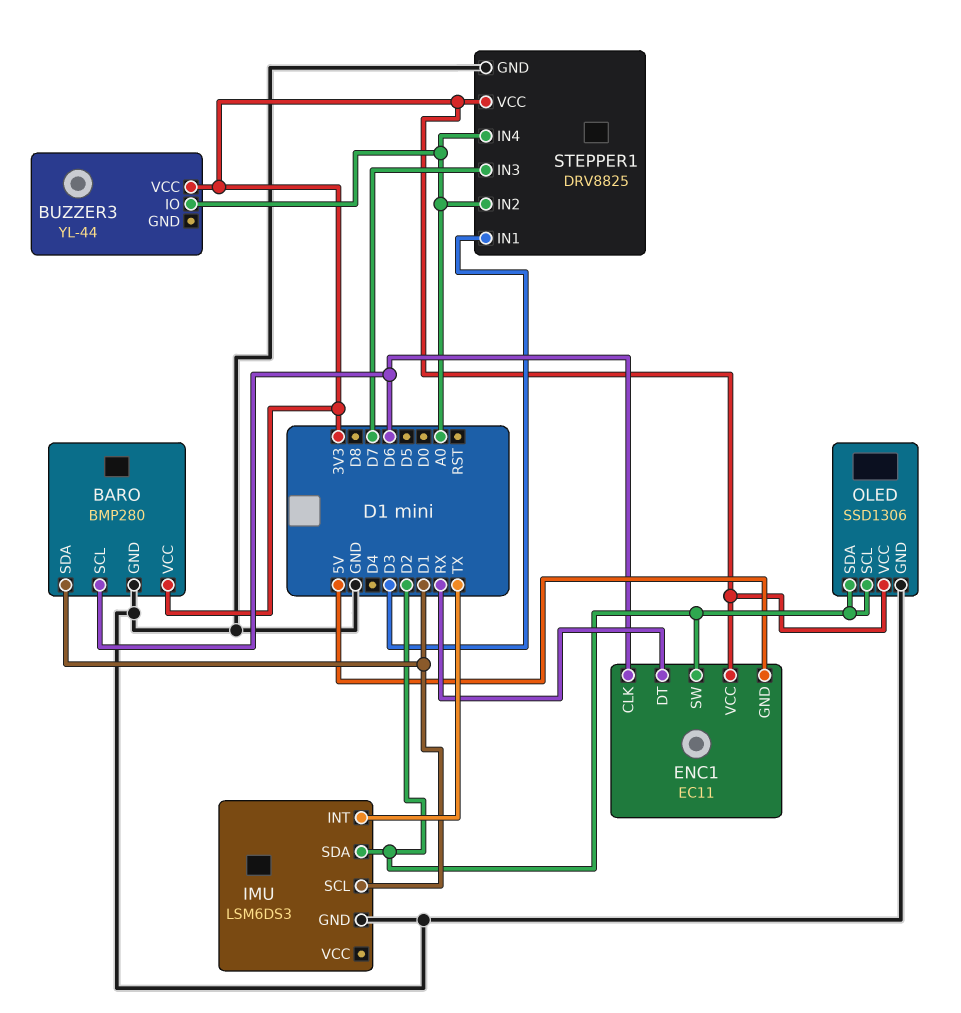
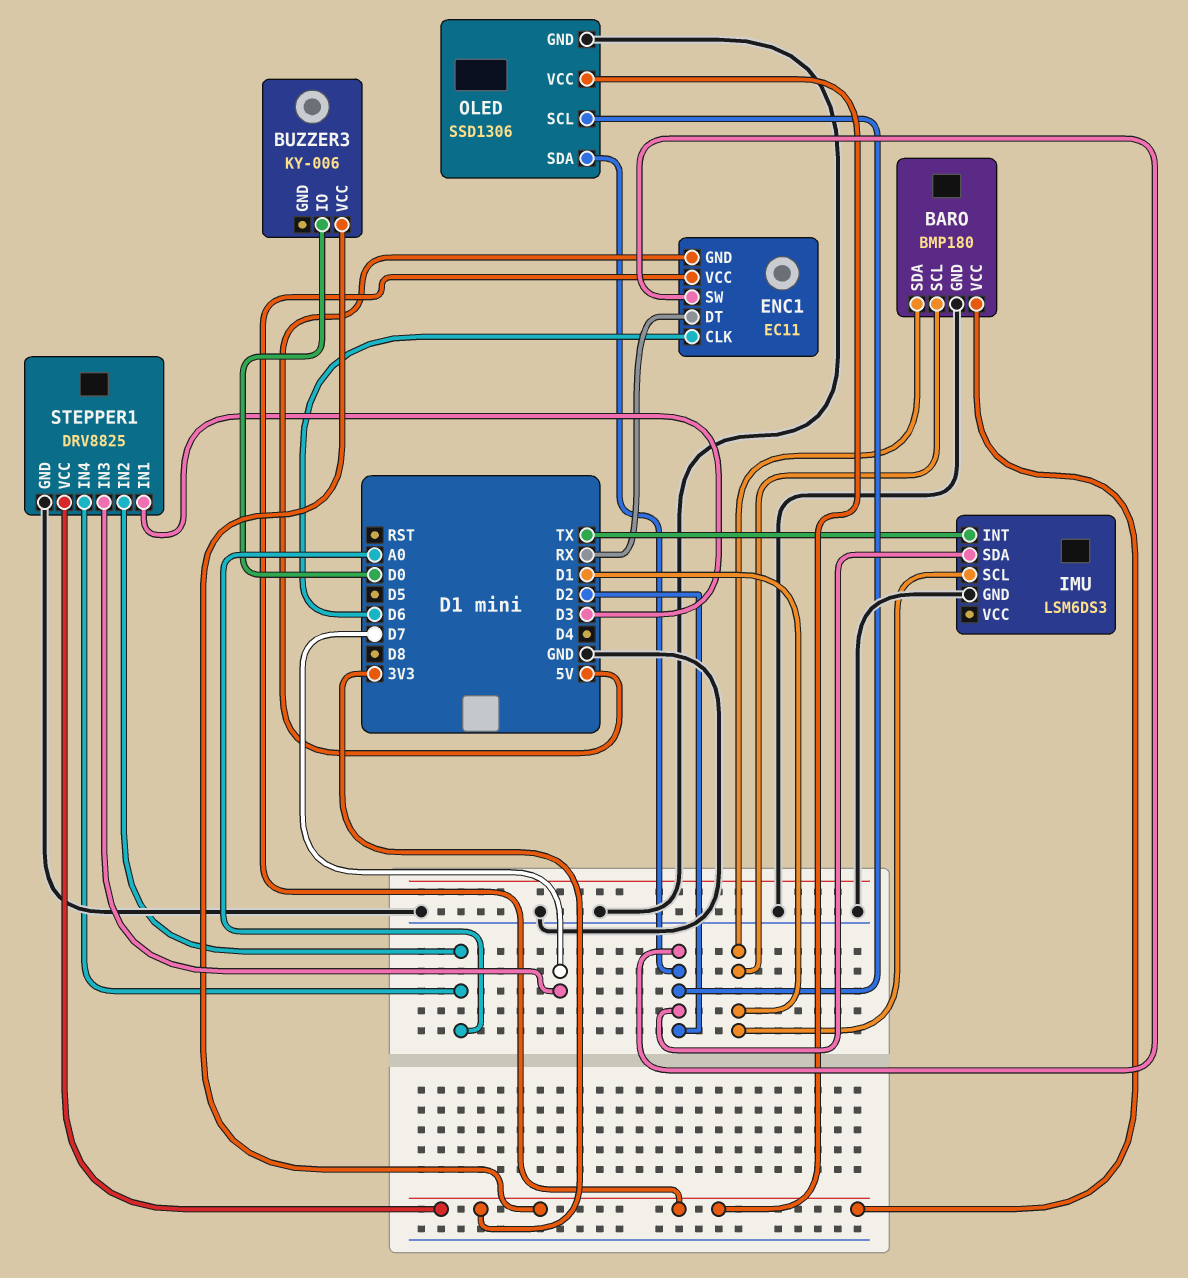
BARO: BMP280 -> BMP180
BARO pin SCL: D6 -> D1
BUZZER3: YL-44 -> KY-006
BUZZER3 pin IO: A0 -> D0

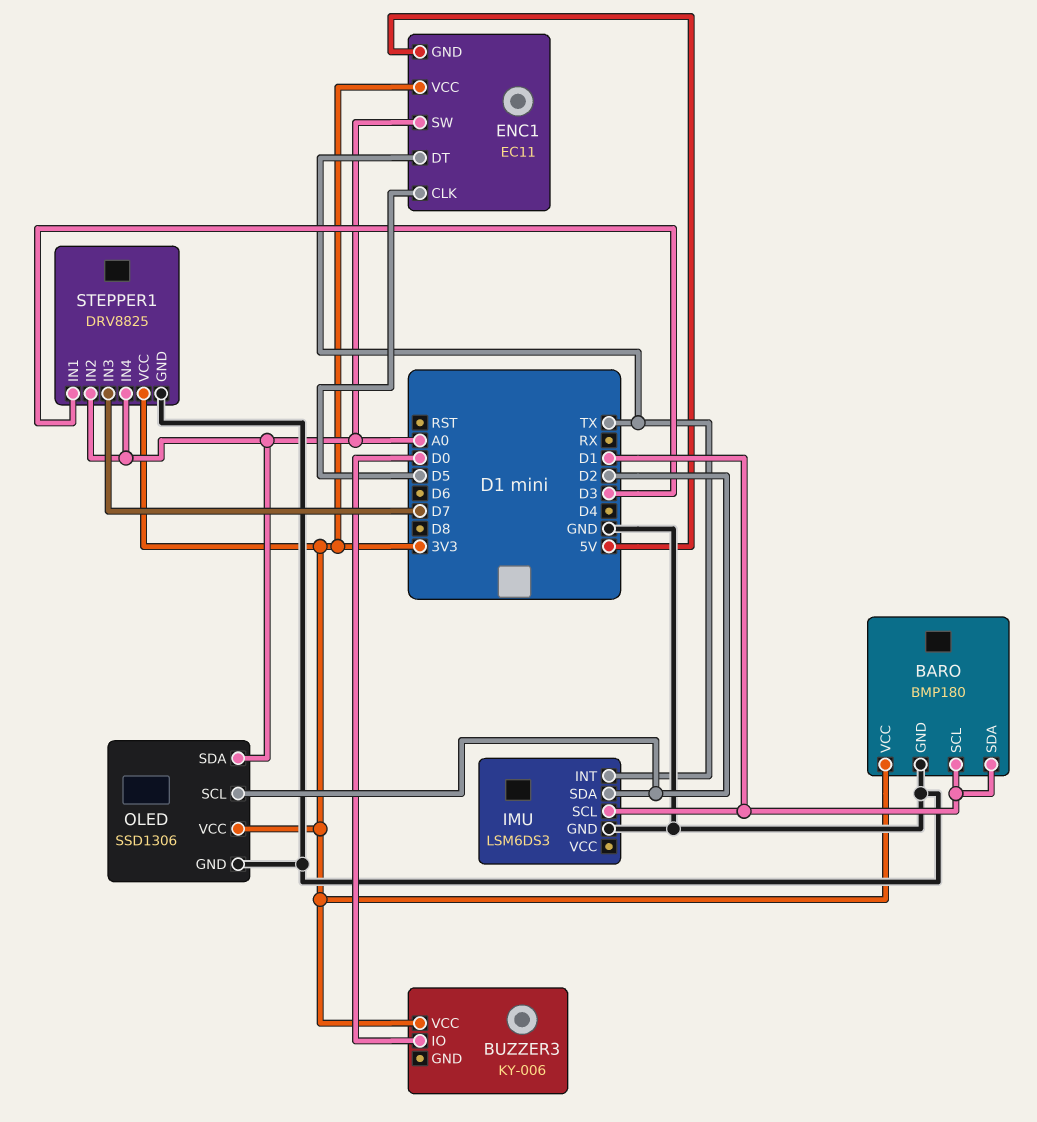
ENC1 pin CLK: D6 -> D5
ENC1 pin DT: RX -> TX
ENC1 pin SW: D2 -> A0
OLED pin SDA: D2 -> A0

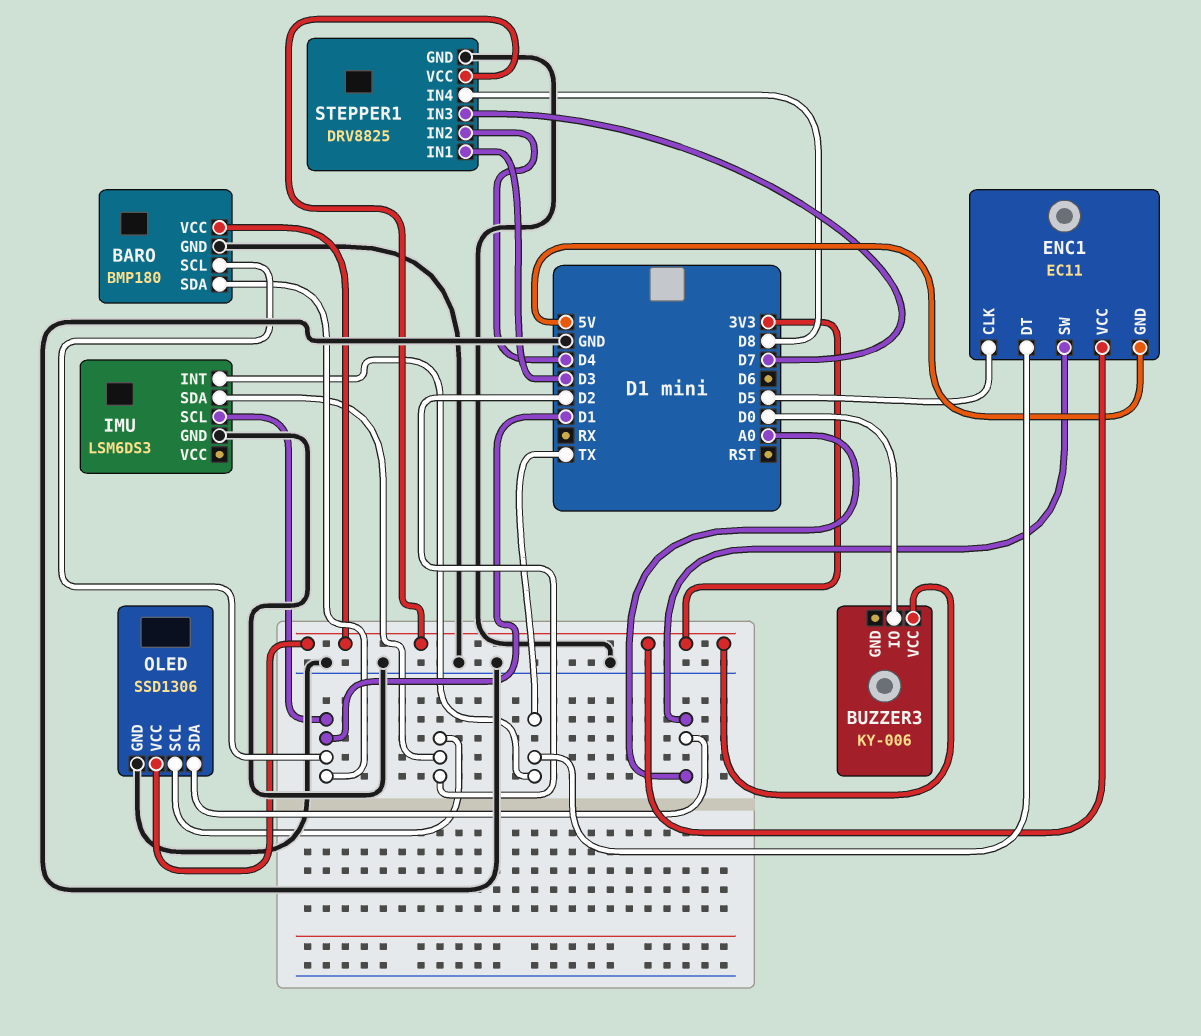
STEPPER1 pin IN2: A0 -> D4
STEPPER1 pin IN4: A0 -> D8

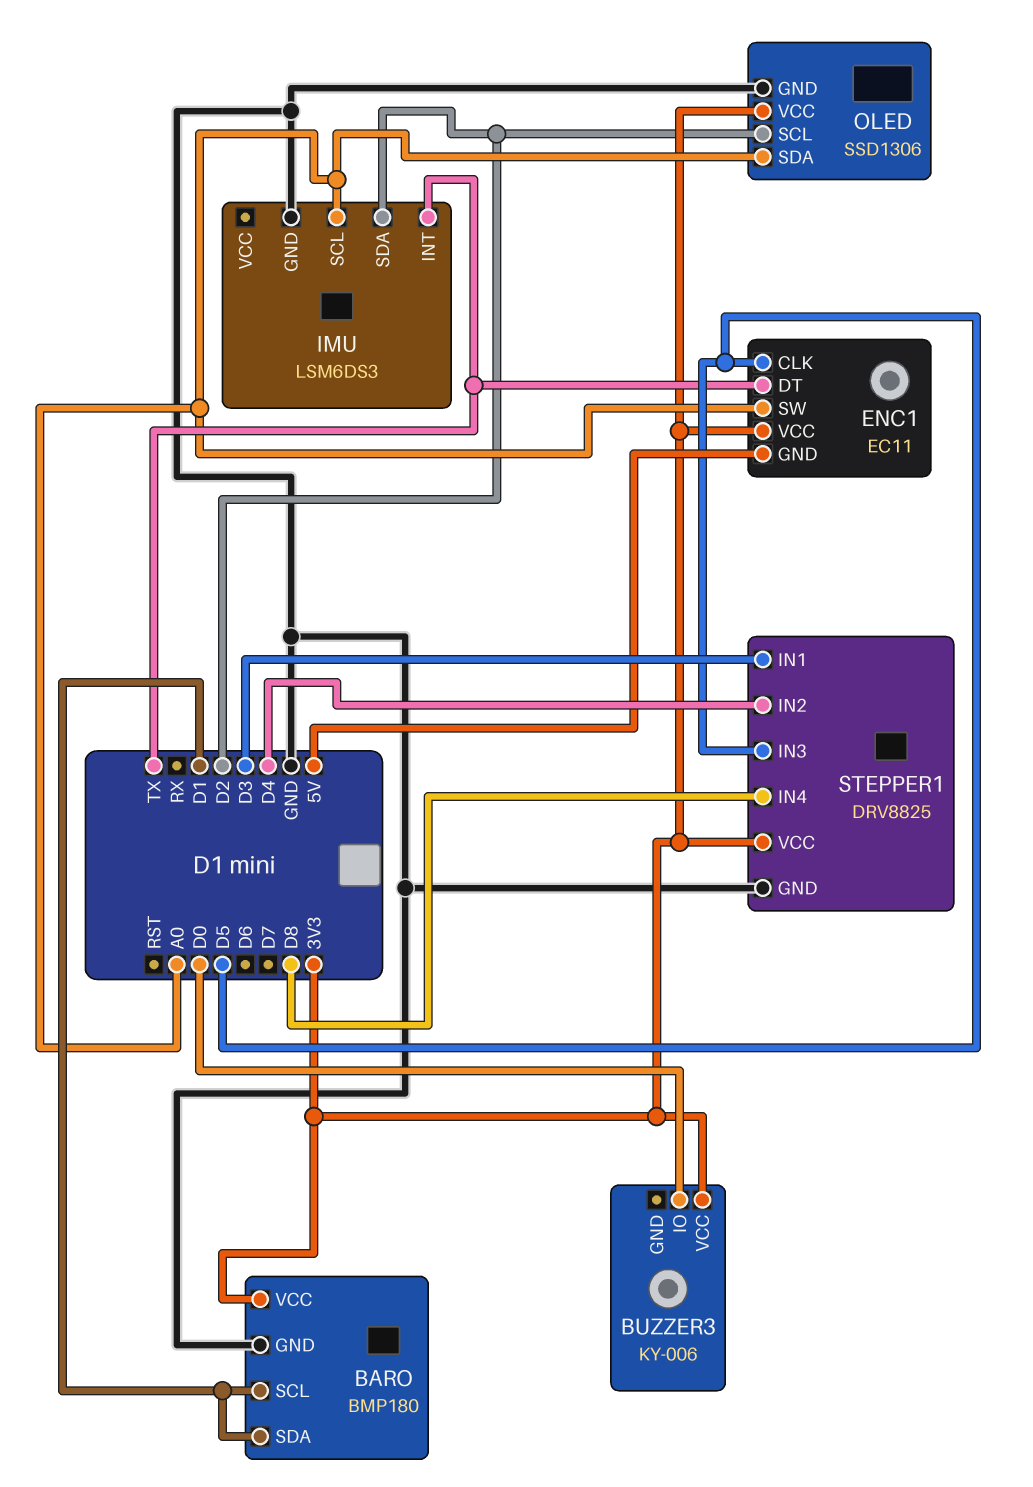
IMU pin SCL: D1 -> A0
STEPPER1 pin IN3: D7 -> D5

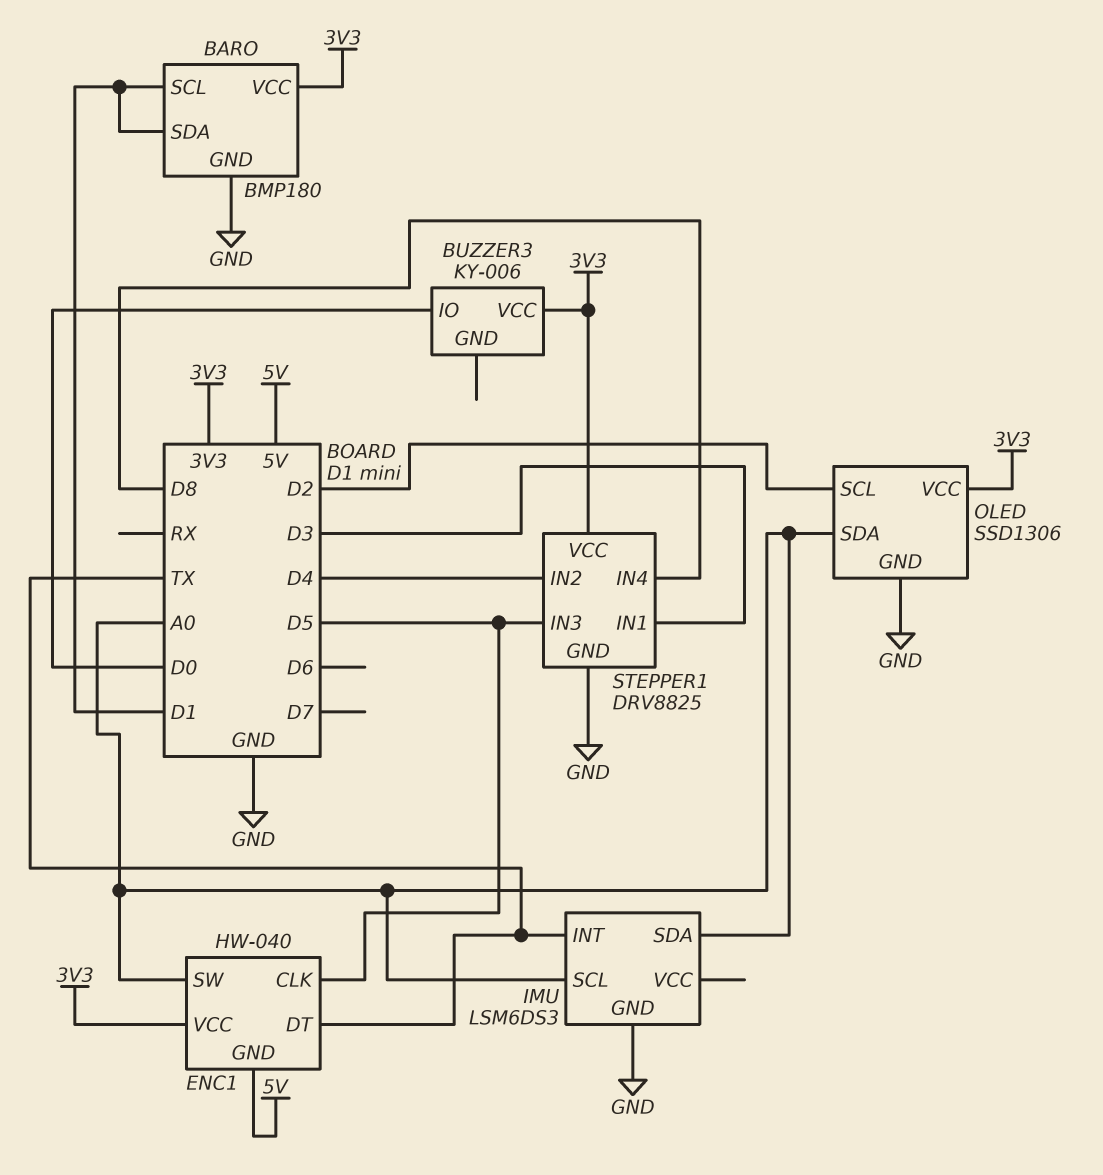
ENC1: EC11 -> HW-040
IMU pin SDA: D2 -> A0

